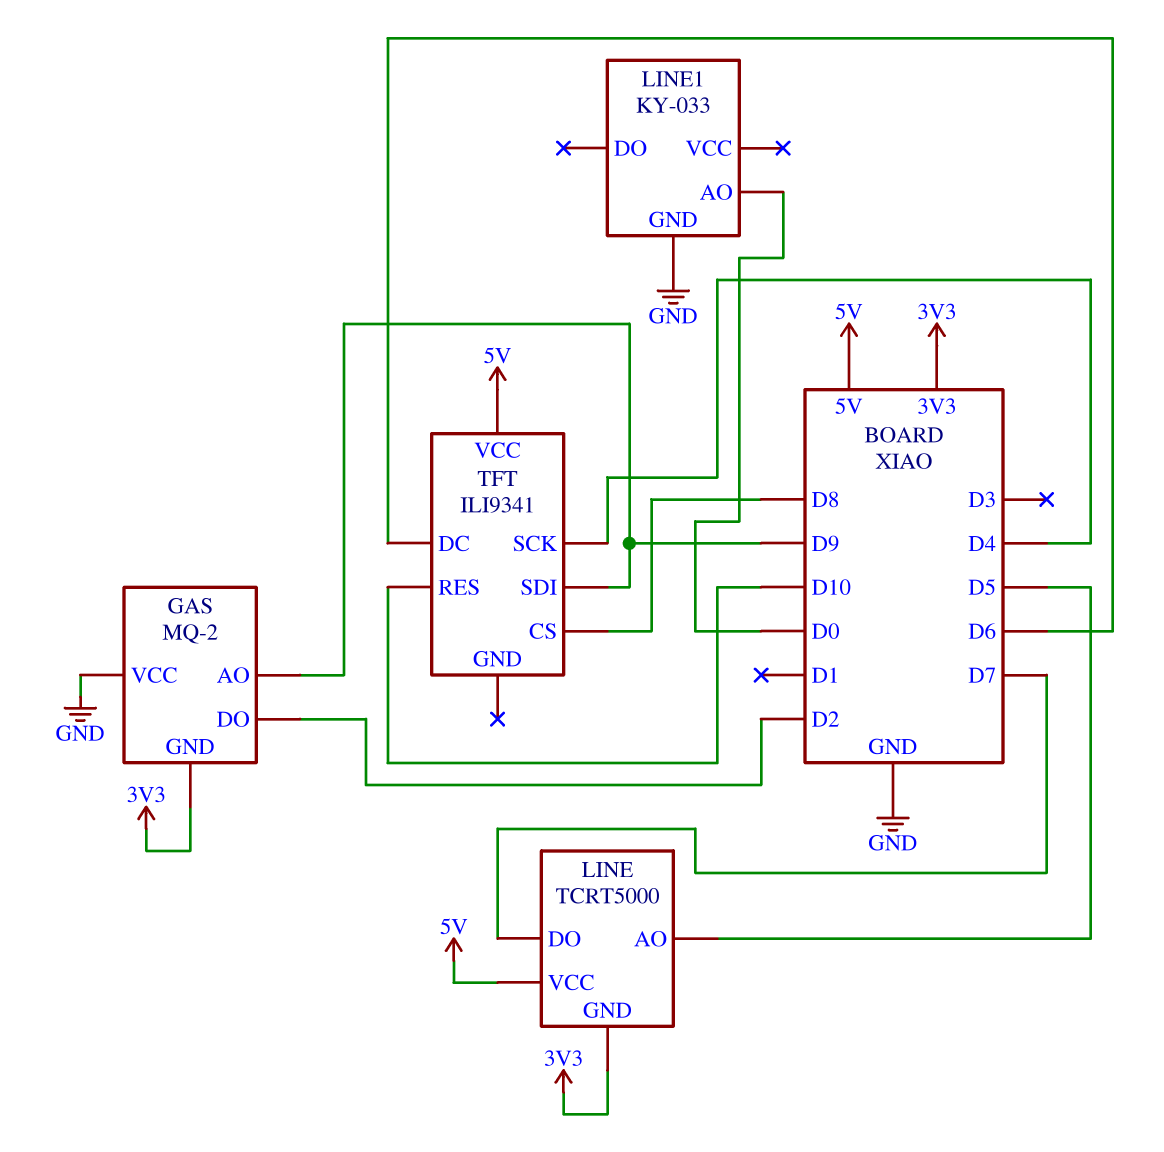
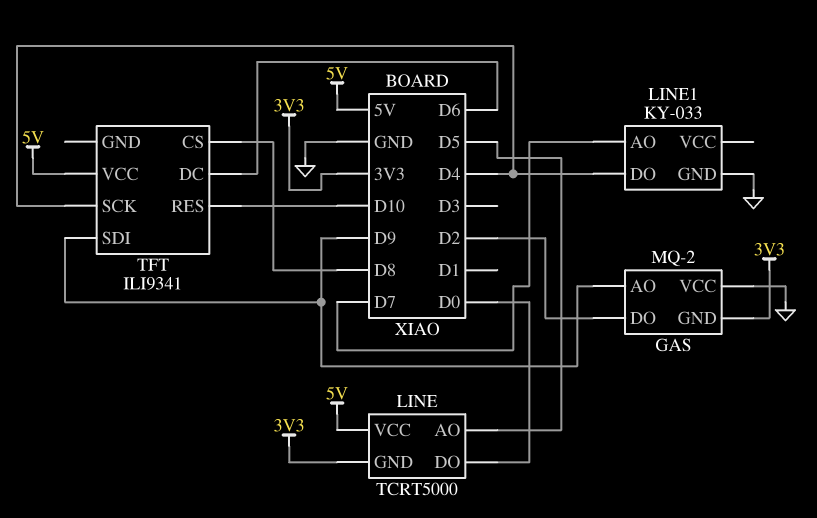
LINE pin DO: D7 -> D0
LINE1 pin AO: D0 -> D7
LINE1 pin DO: none -> D4

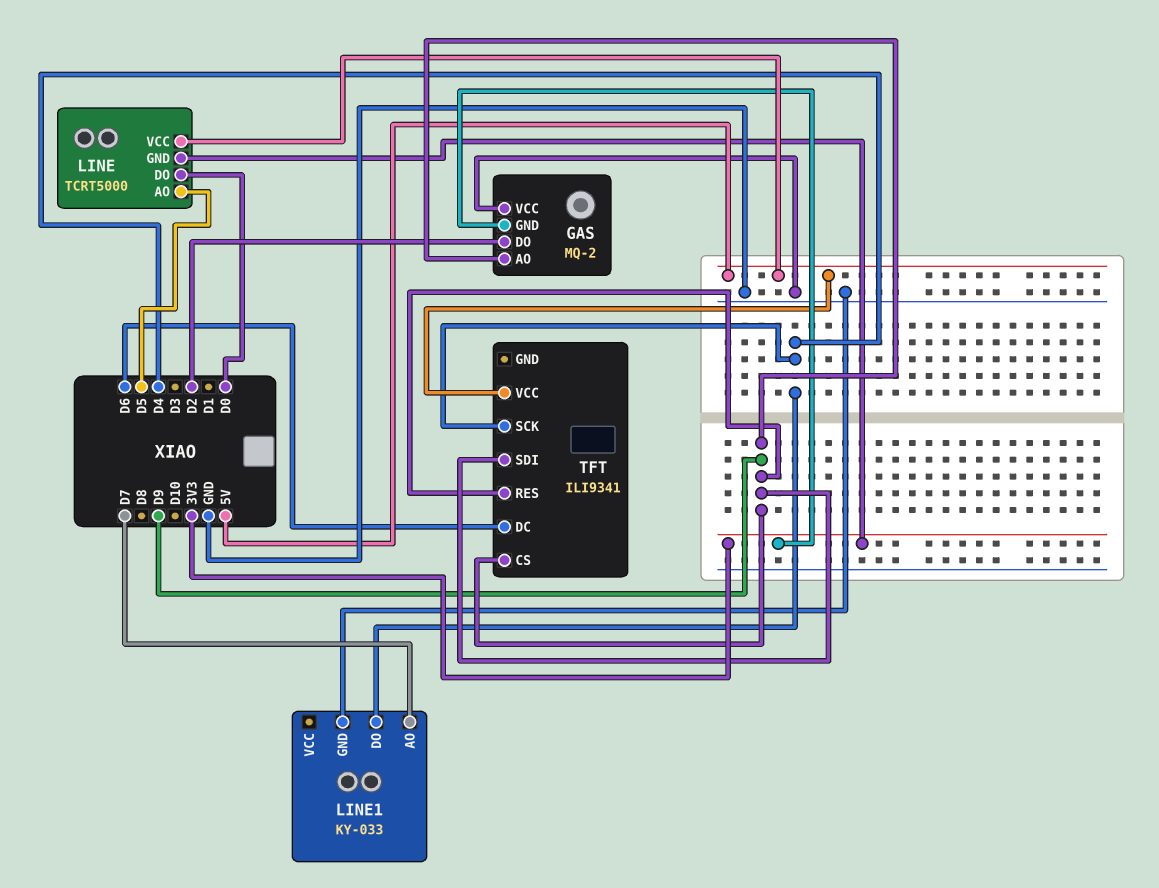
TFT pin CS: D8 -> D9
TFT pin RES: D10 -> D9

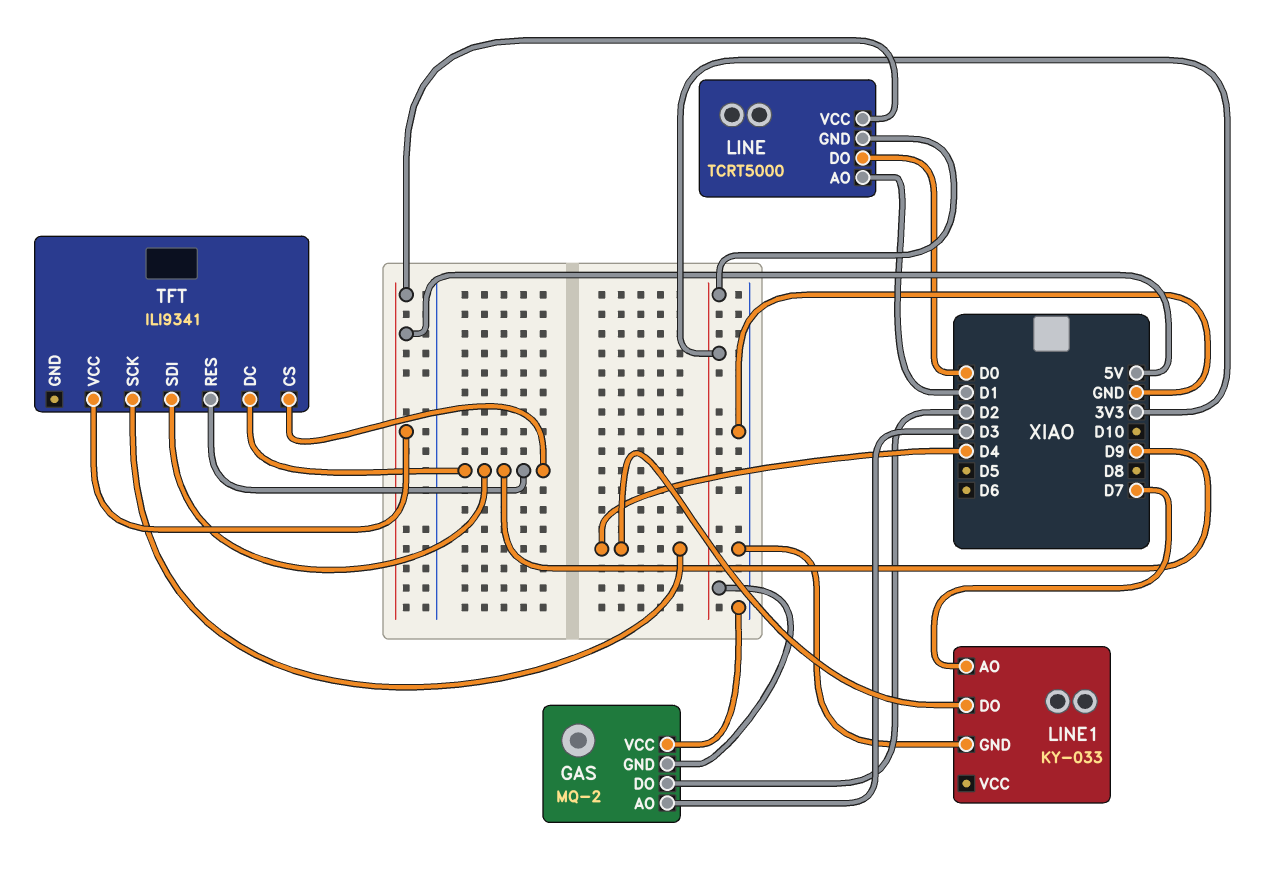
GAS pin AO: D9 -> D3
LINE pin AO: D5 -> D1
TFT pin DC: D6 -> D9

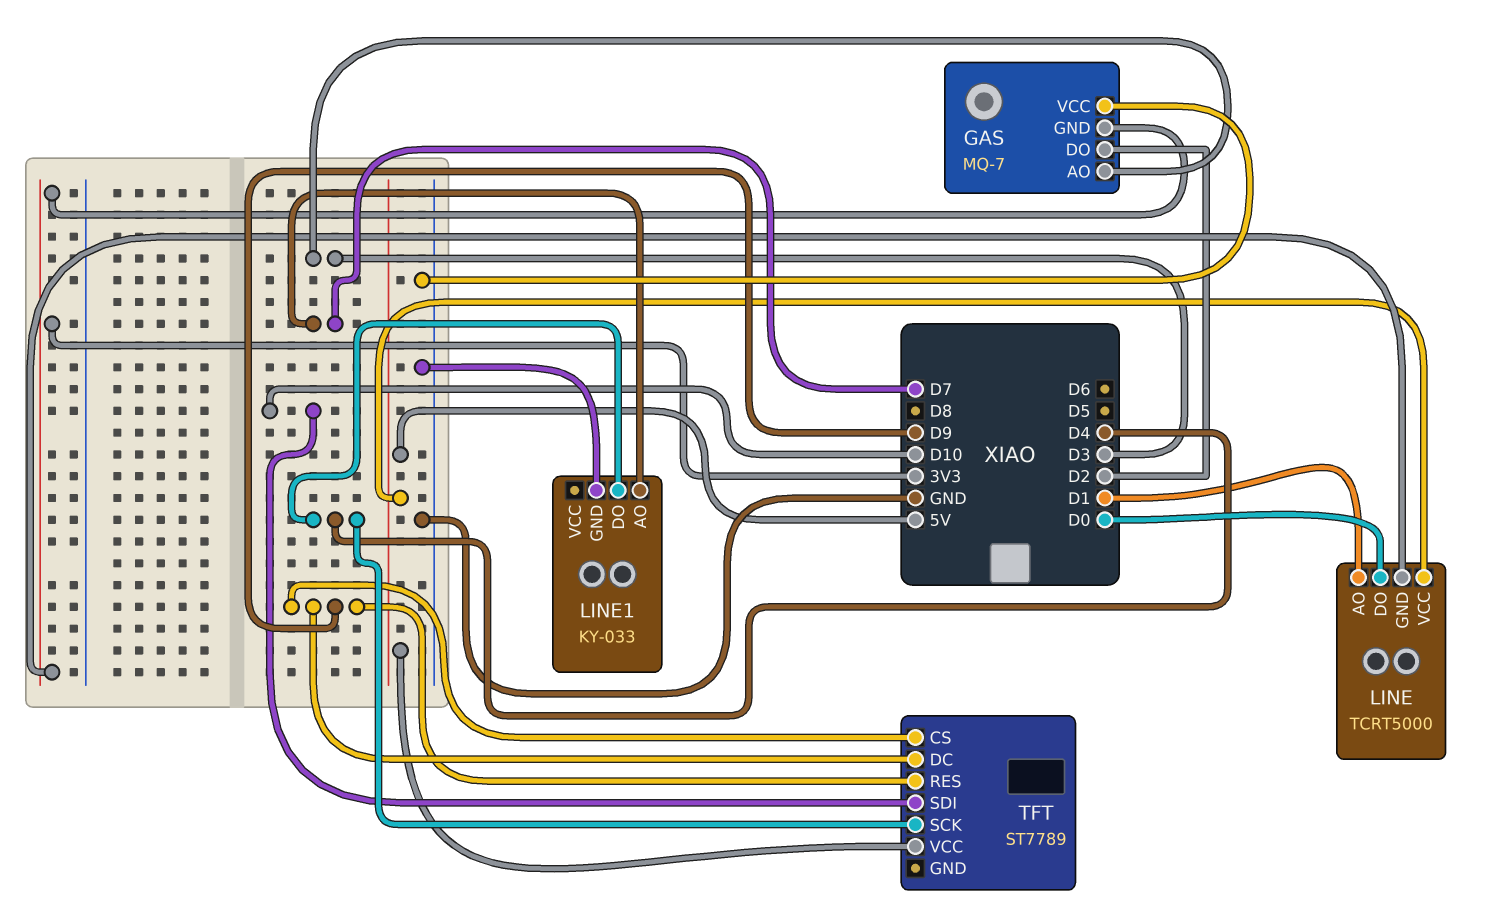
GAS: MQ-2 -> MQ-7
TFT: ILI9341 -> ST7789
TFT pin SDI: D9 -> D10

